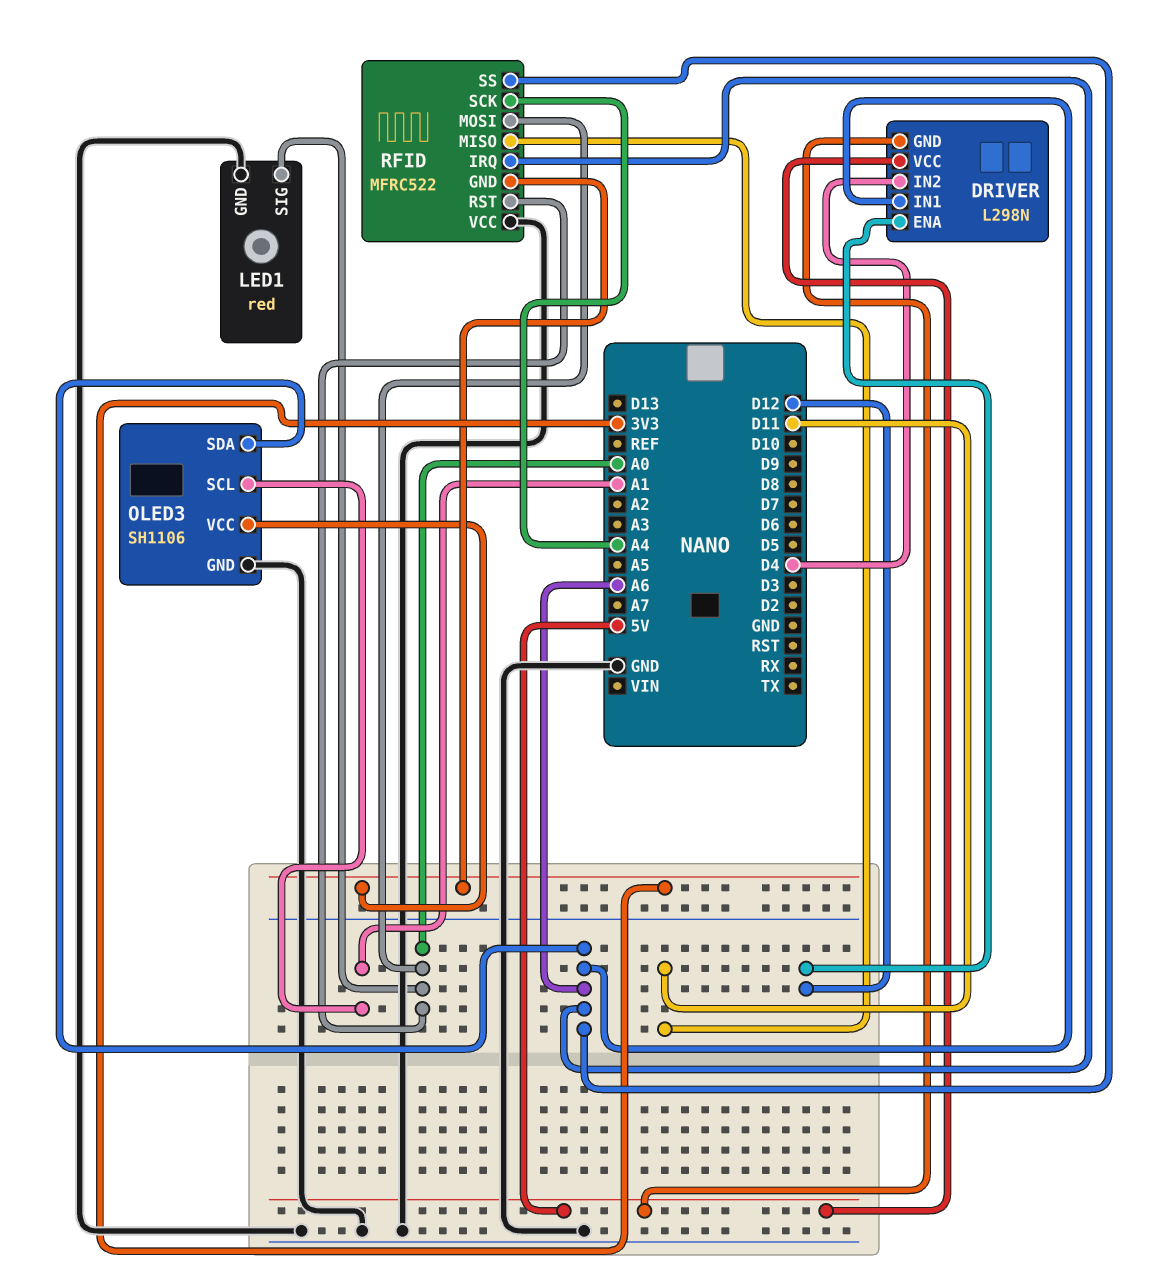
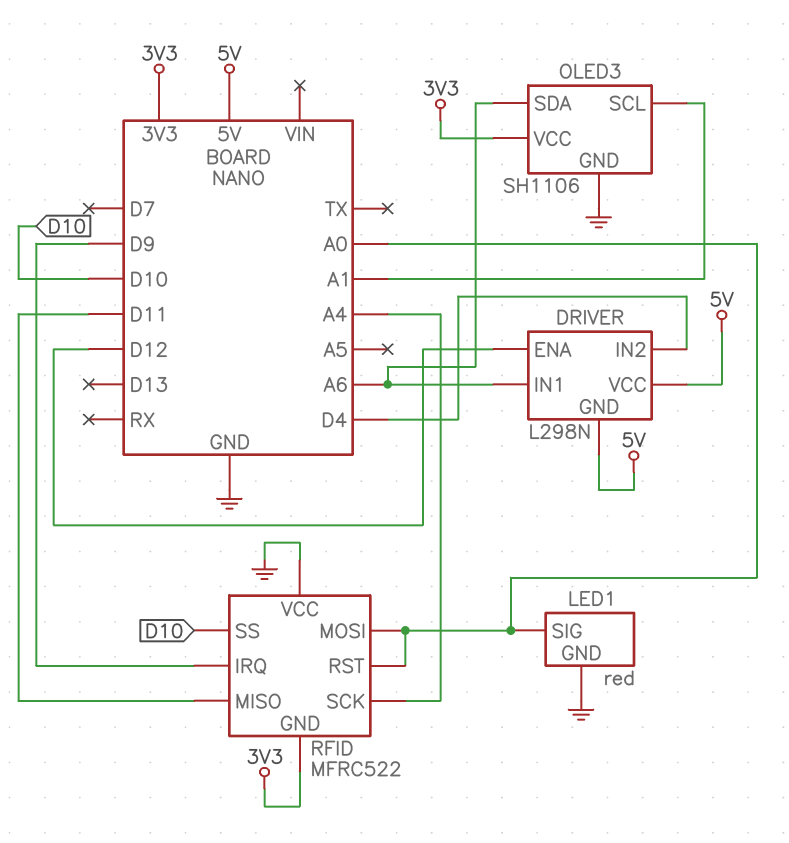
RFID pin IRQ: A6 -> D9
RFID pin SS: A6 -> D10

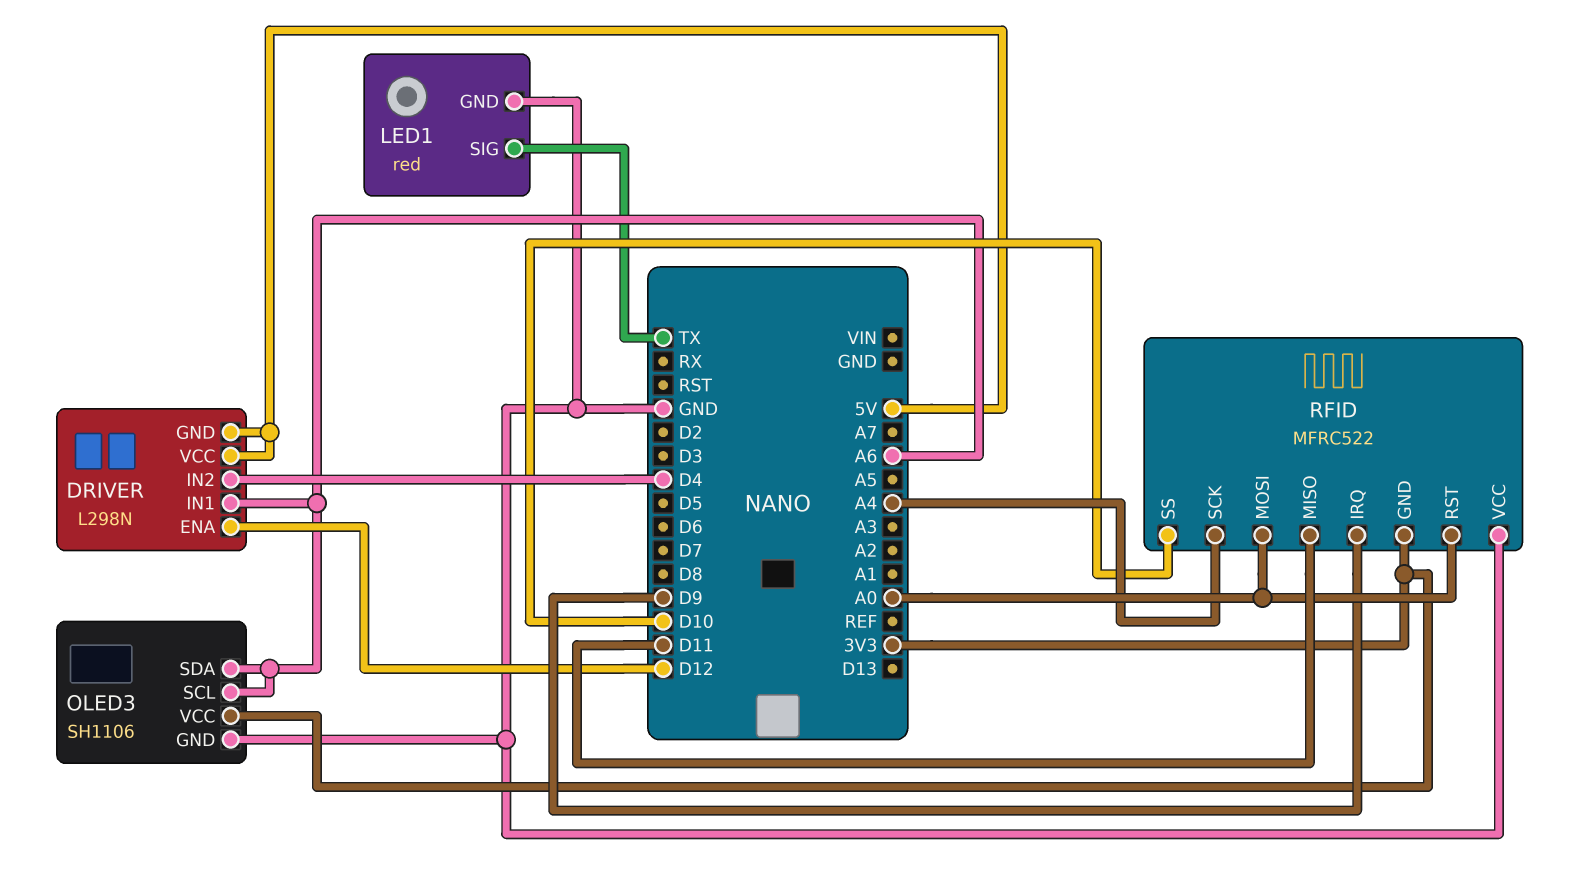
LED1 pin SIG: A0 -> TX
OLED3 pin SCL: A1 -> A6

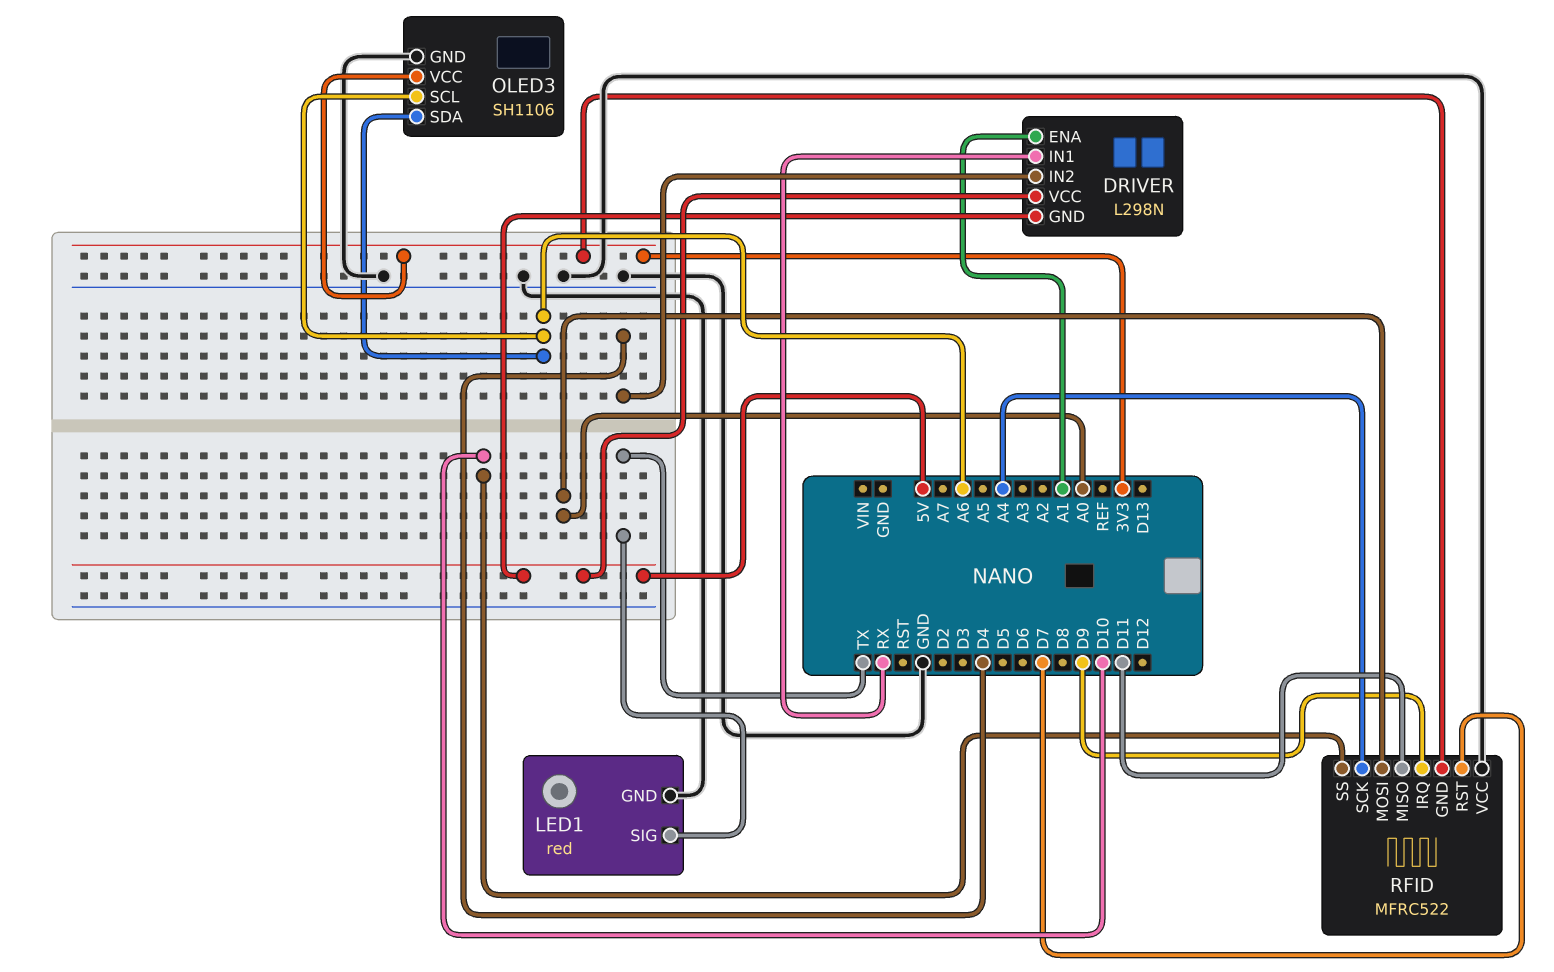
DRIVER pin ENA: D12 -> A1
DRIVER pin IN1: A6 -> RX
RFID pin RST: A0 -> D7

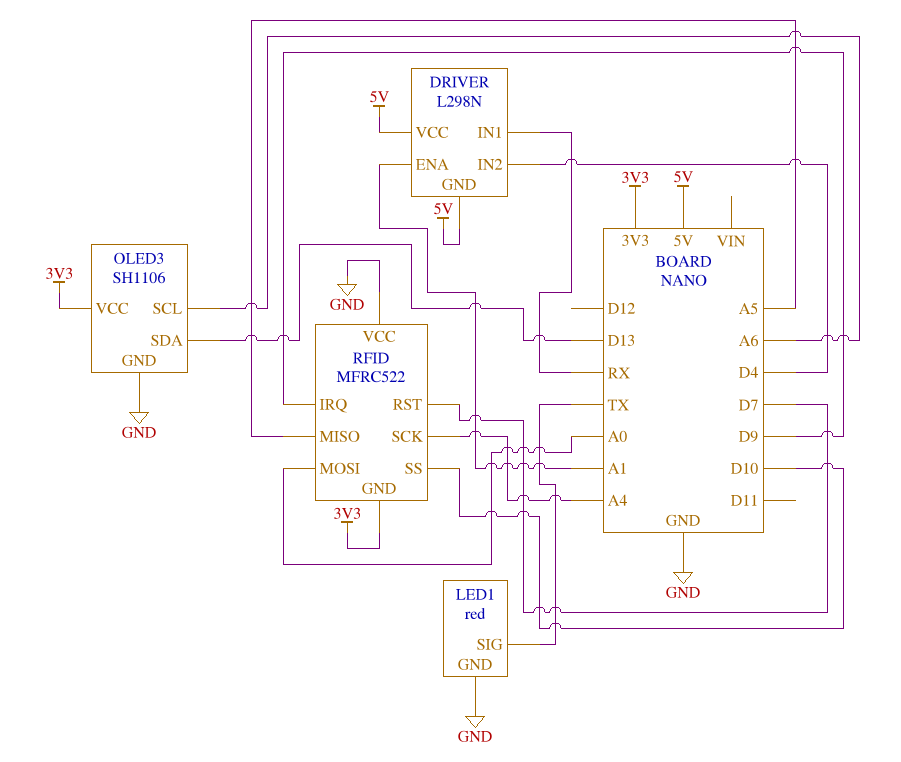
OLED3 pin SDA: A6 -> D13
RFID pin MISO: D11 -> A5

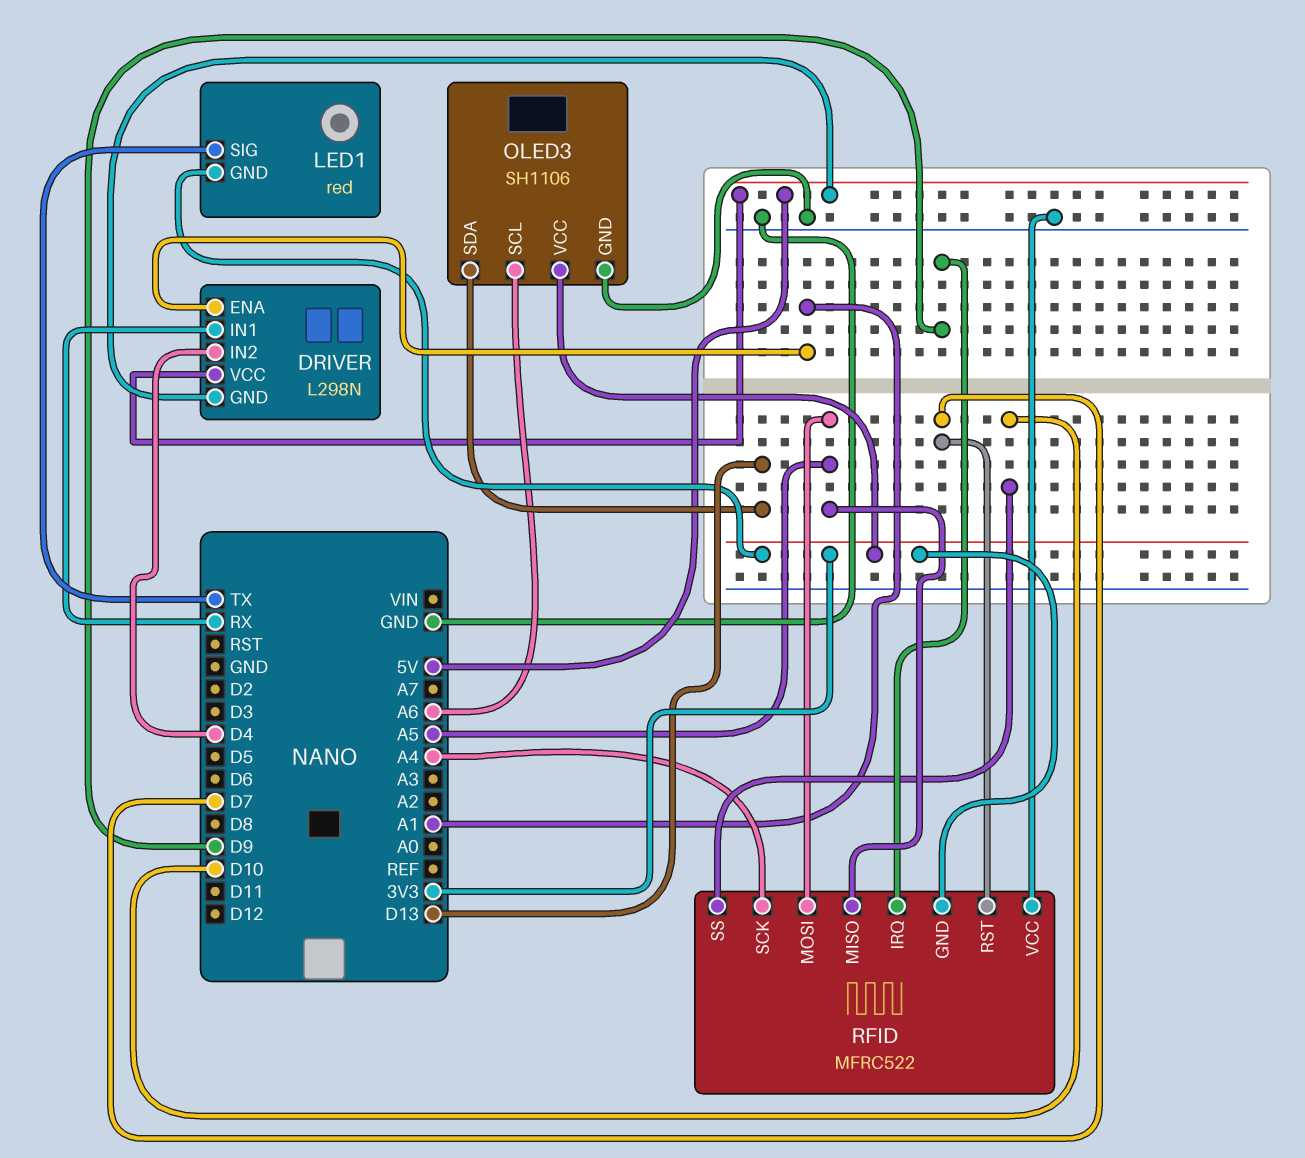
LED1 pin GND: GND -> 3V3
RFID pin MOSI: A0 -> A5

